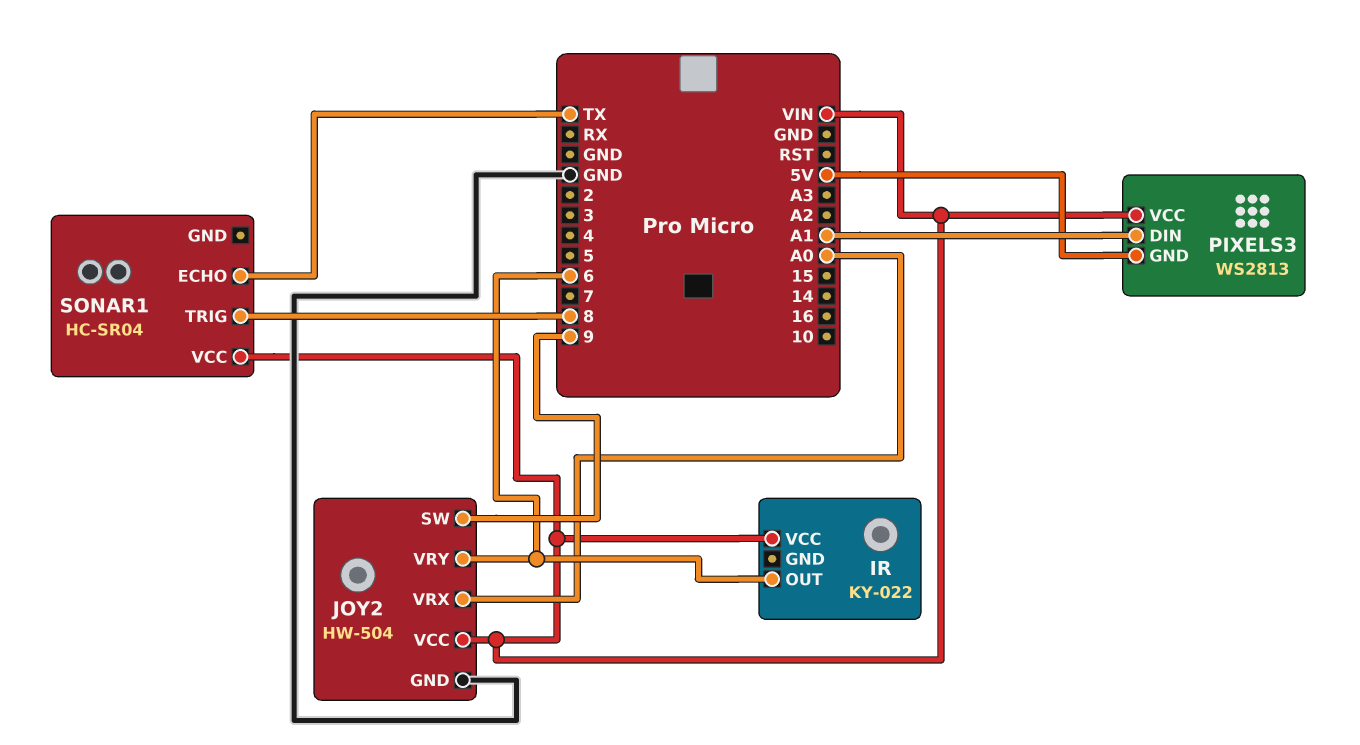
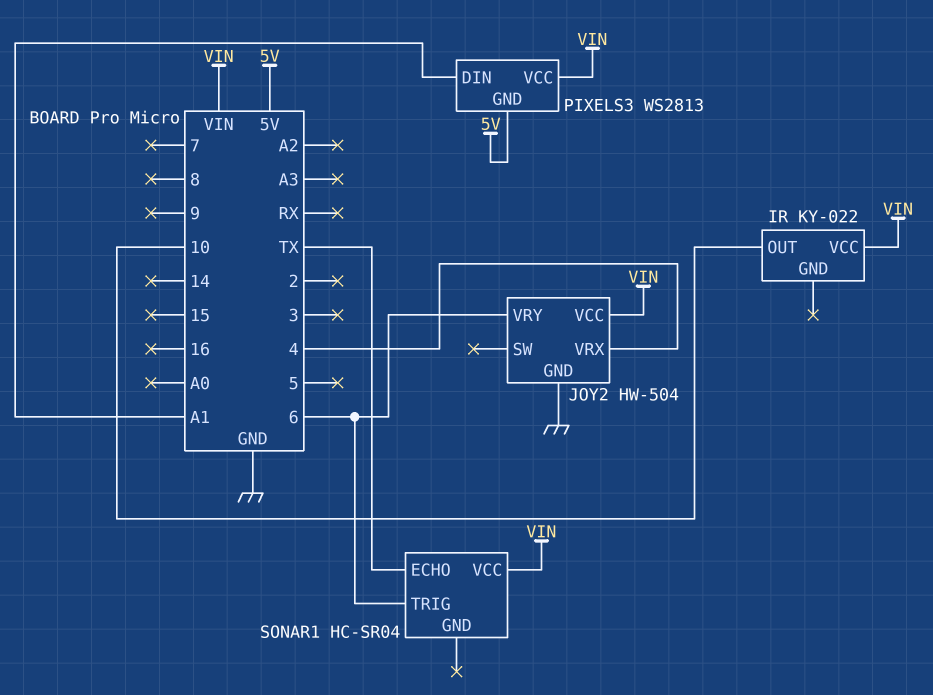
IR pin OUT: 6 -> 10
JOY2 pin SW: 9 -> none
JOY2 pin VRX: A0 -> 4
SONAR1 pin TRIG: 8 -> 6

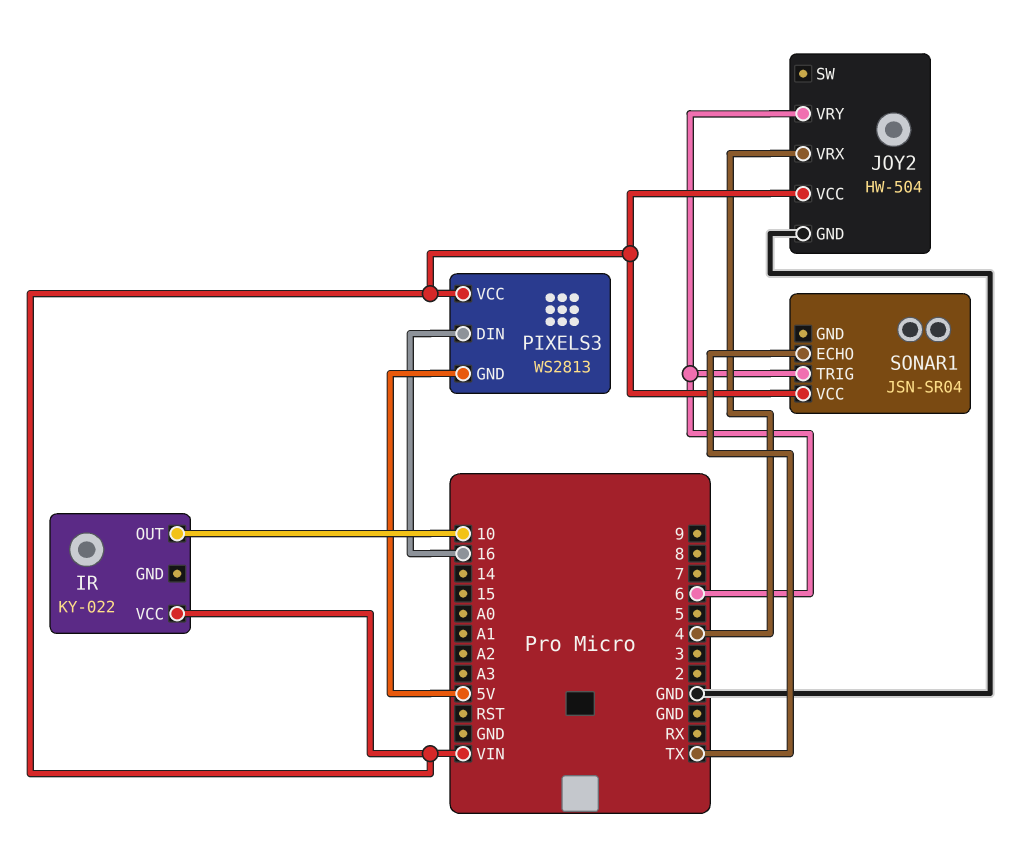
PIXELS3 pin DIN: A1 -> 16
SONAR1: HC-SR04 -> JSN-SR04

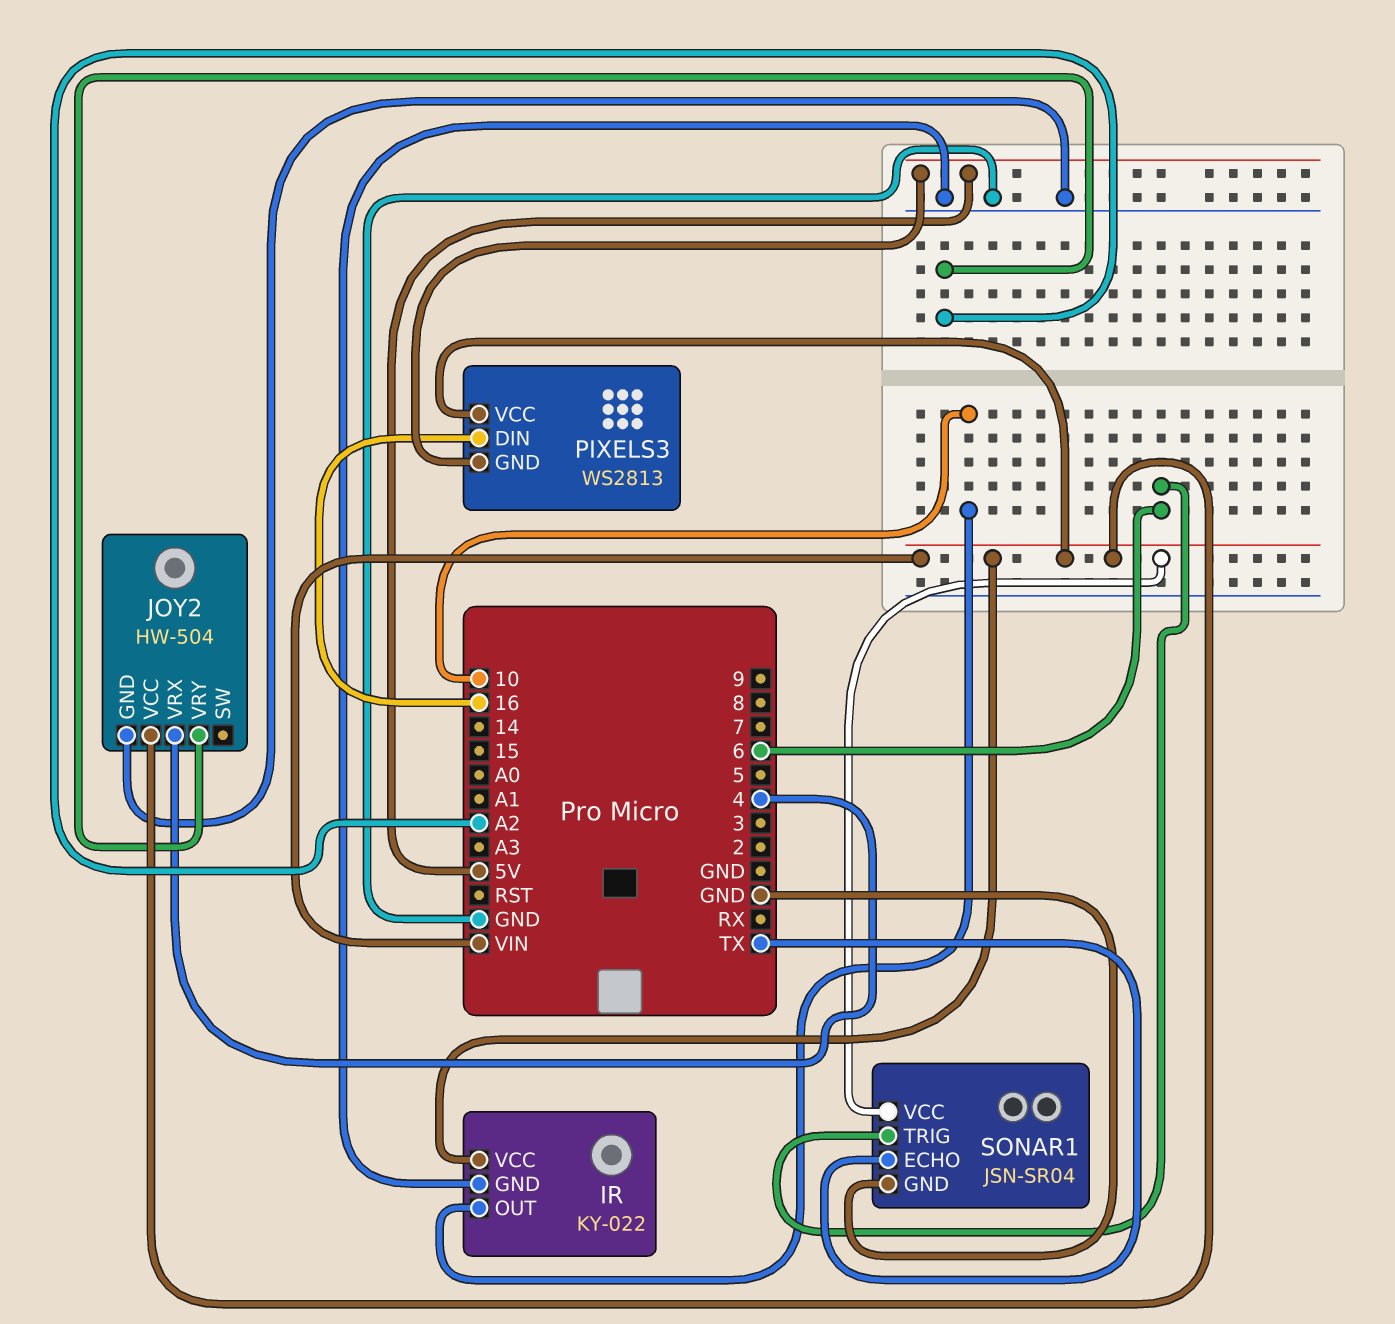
IR pin GND: none -> GND
JOY2 pin VRY: 6 -> A2
SONAR1 pin GND: none -> GND

